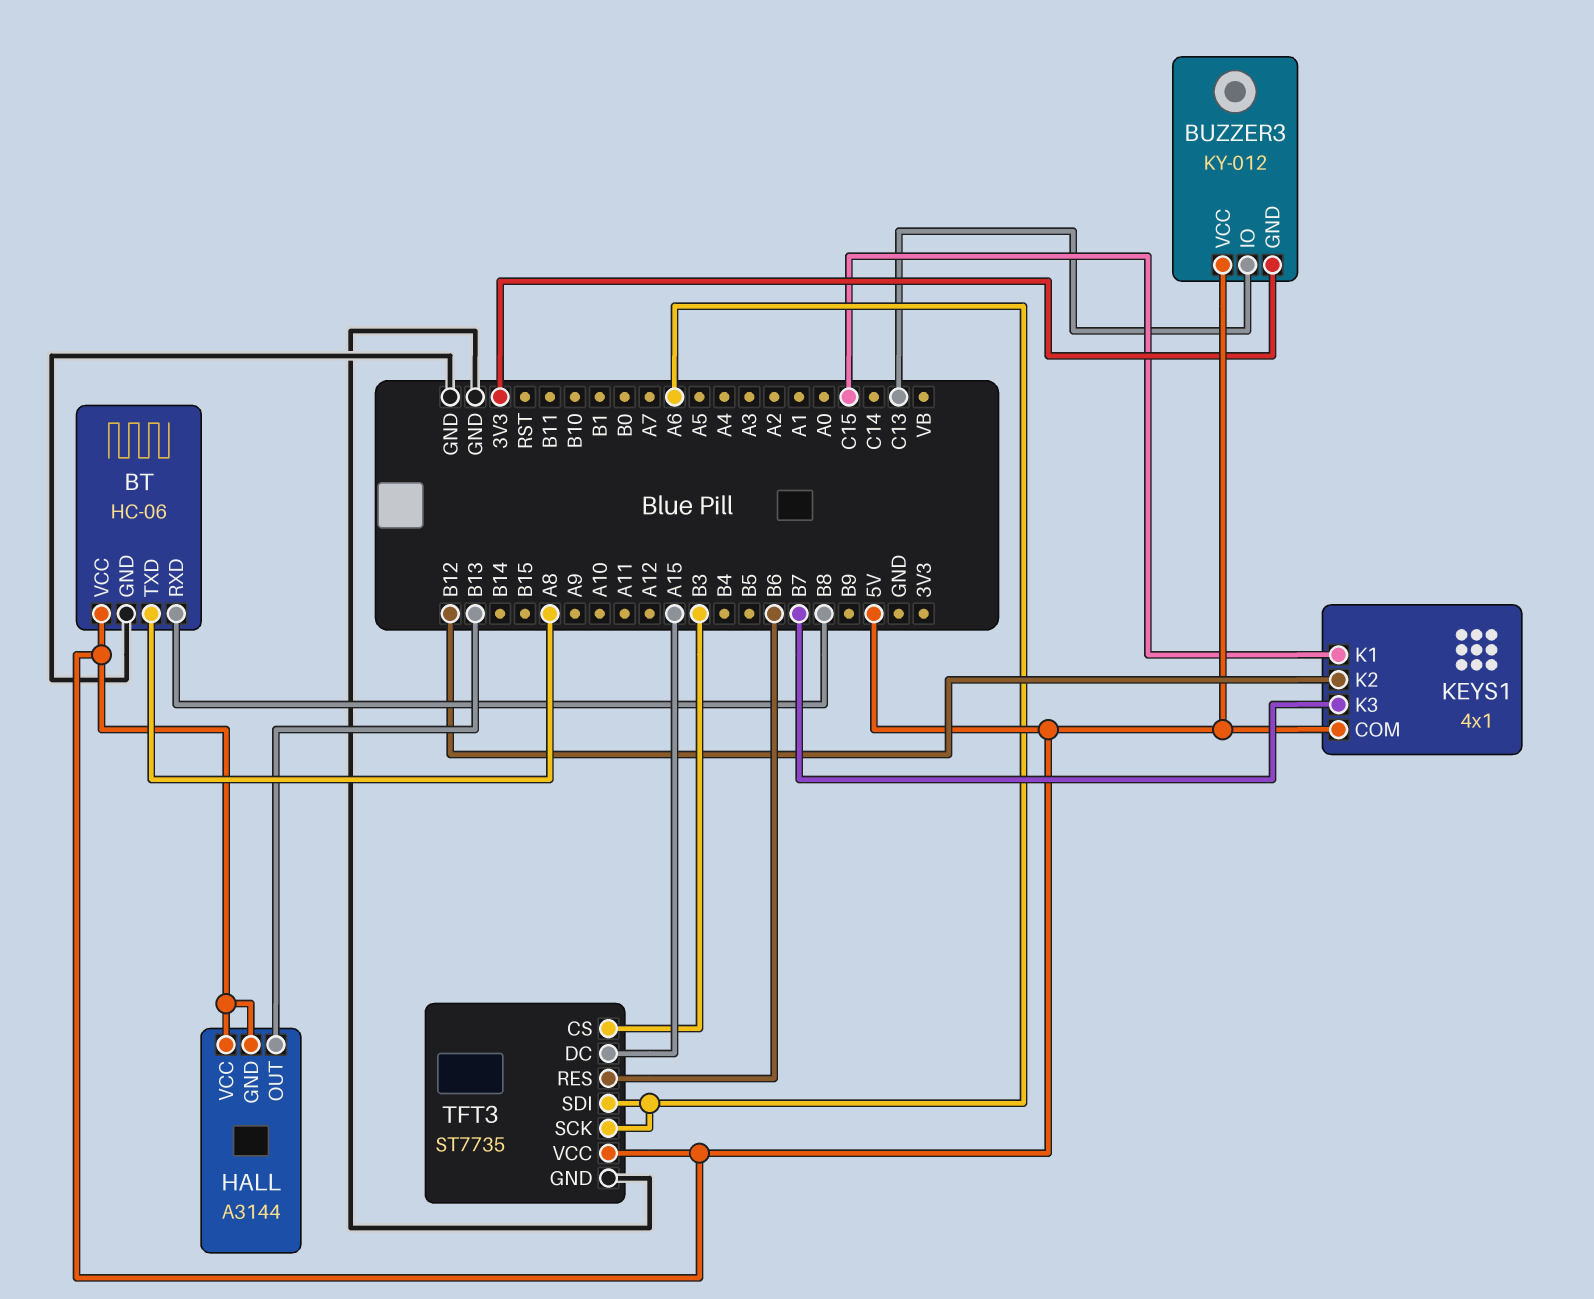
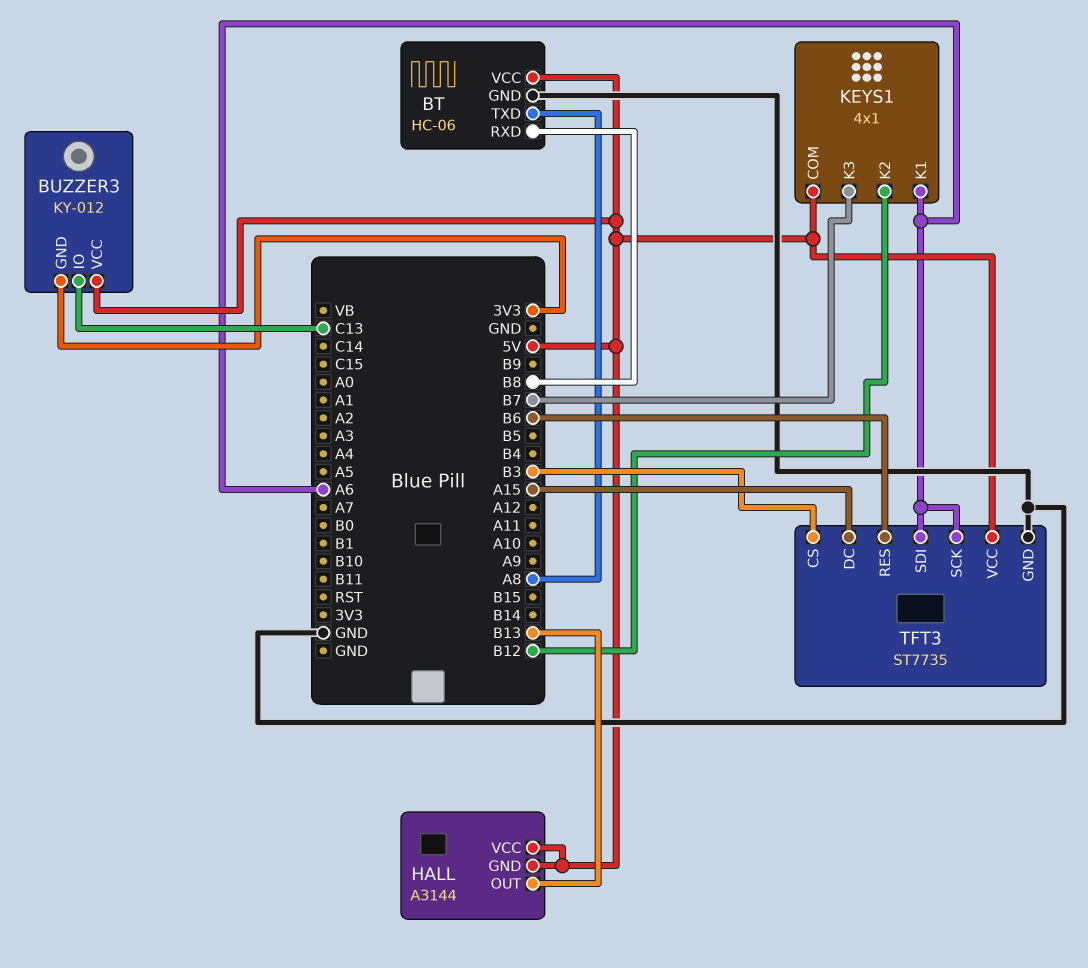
KEYS1 pin K1: C15 -> A6

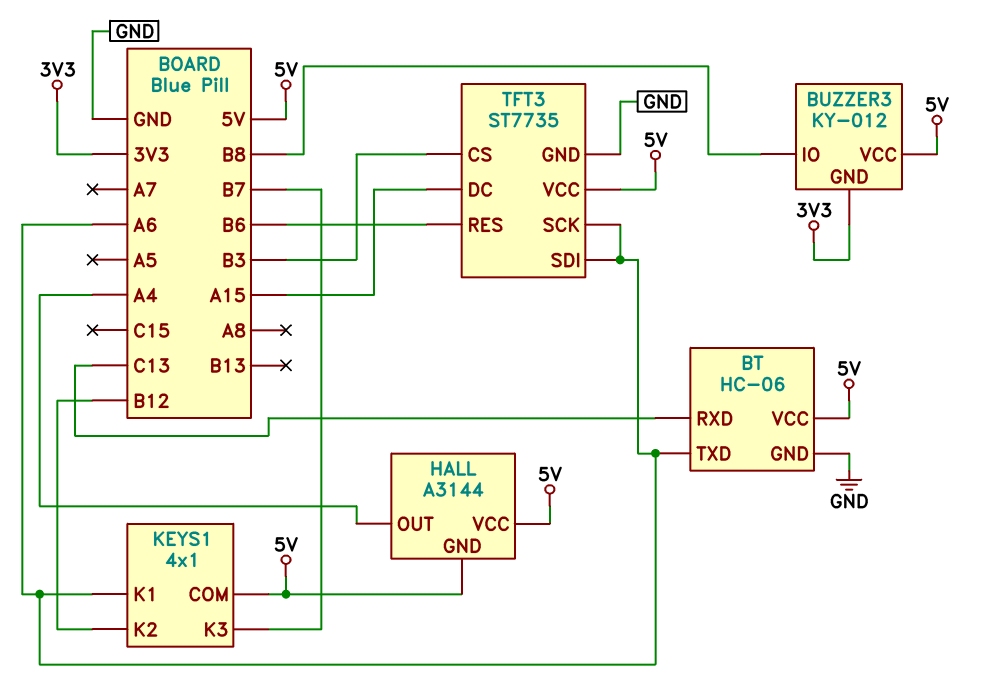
BT pin RXD: B8 -> C13
BT pin TXD: A8 -> A6
BUZZER3 pin IO: C13 -> B8
HALL pin OUT: B13 -> A4

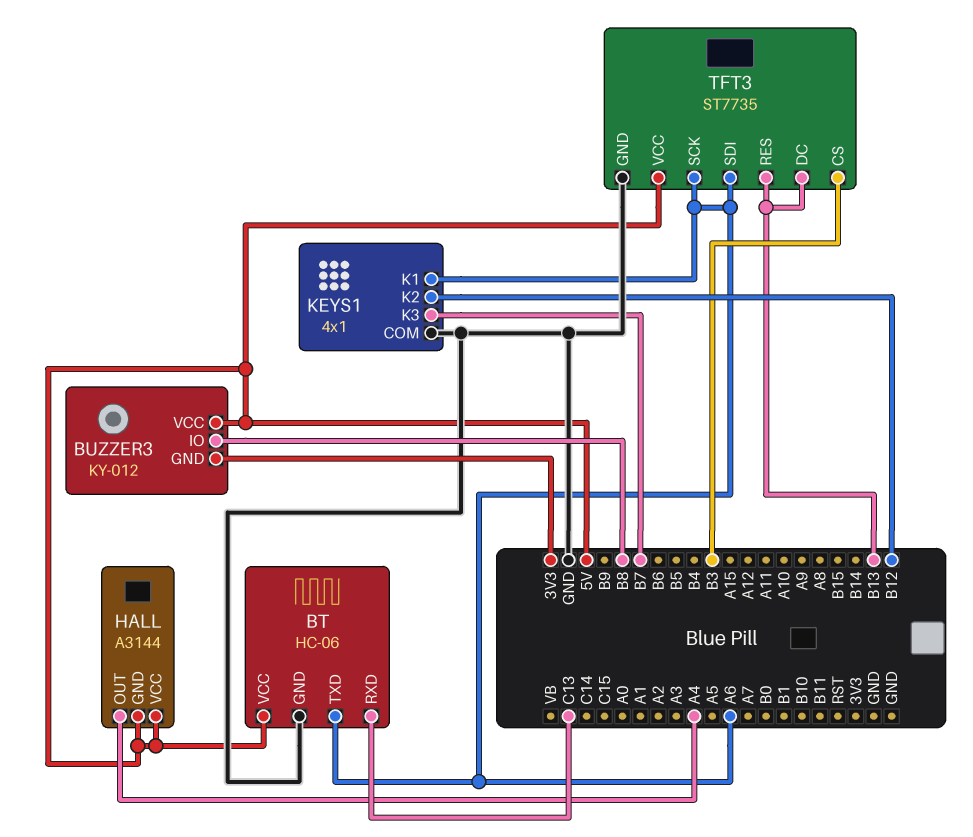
KEYS1 pin COM: 5V -> GND
TFT3 pin DC: A15 -> B13
TFT3 pin RES: B6 -> B13

